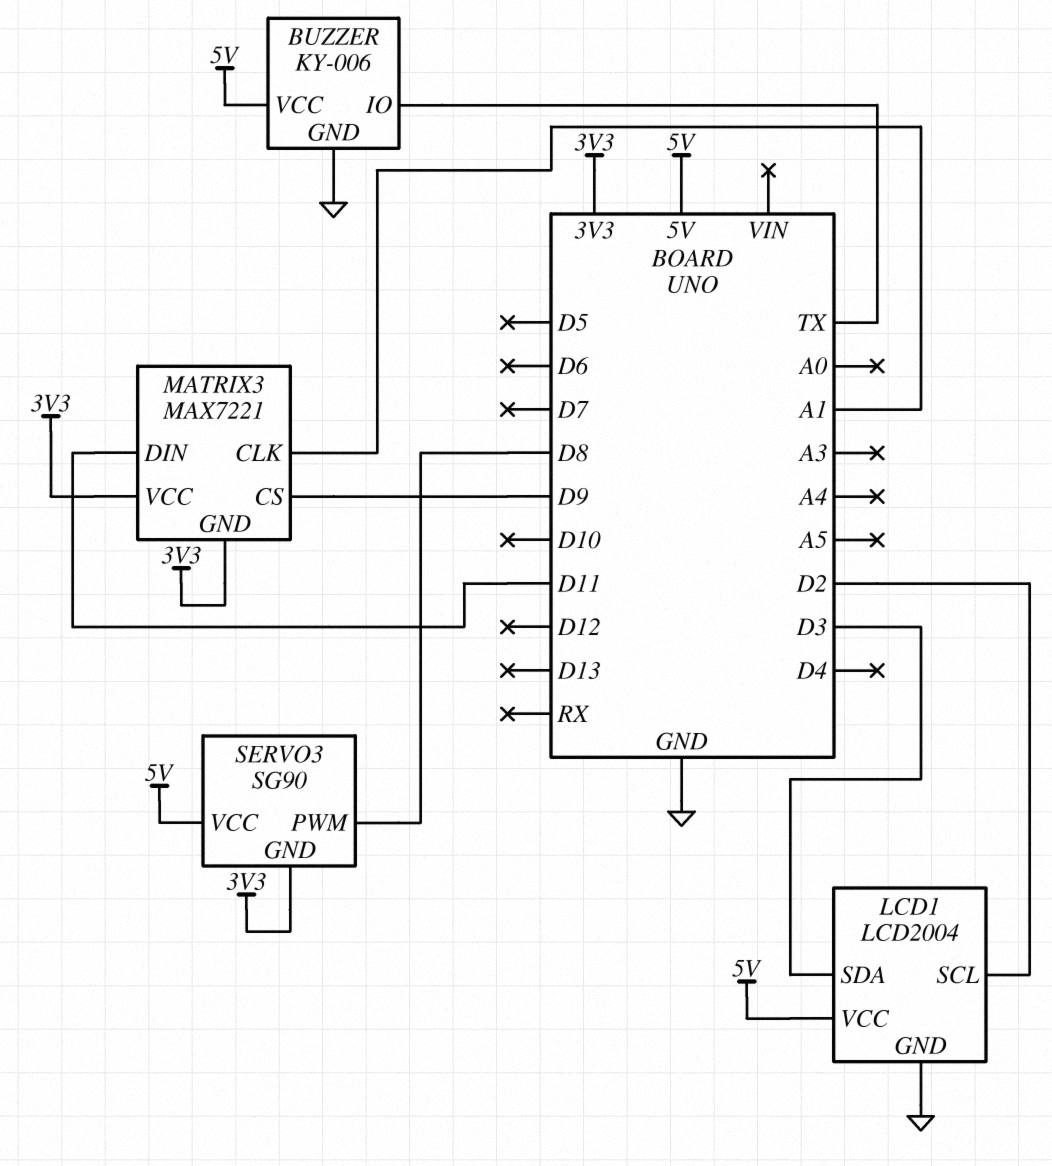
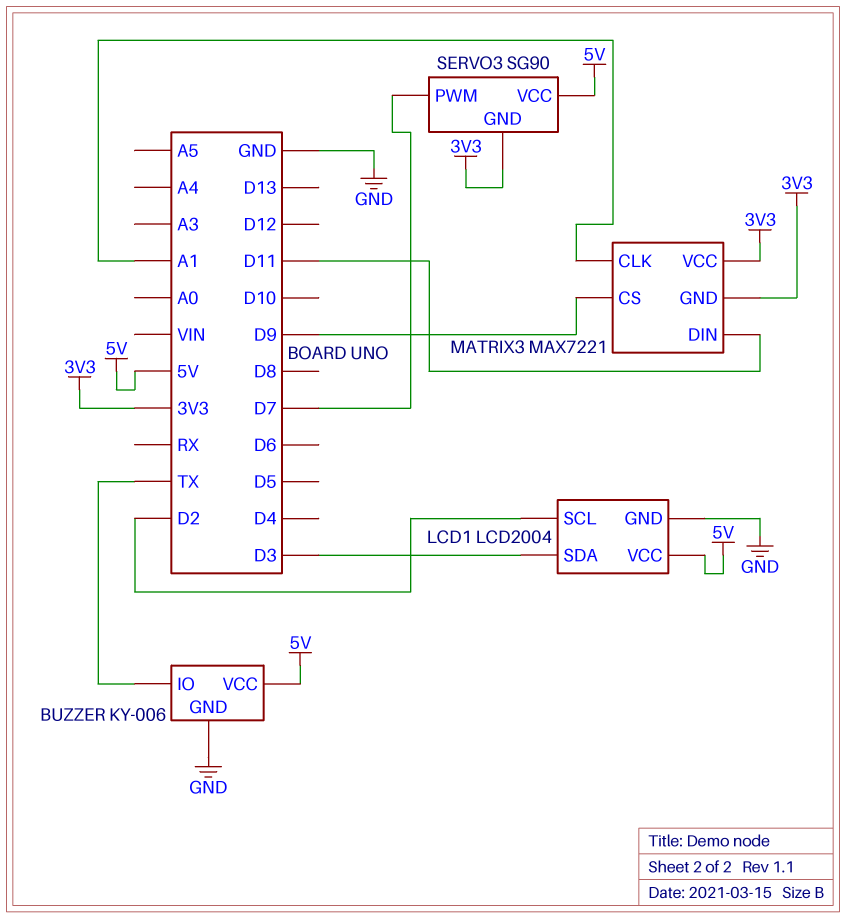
SERVO3 pin PWM: D8 -> D7

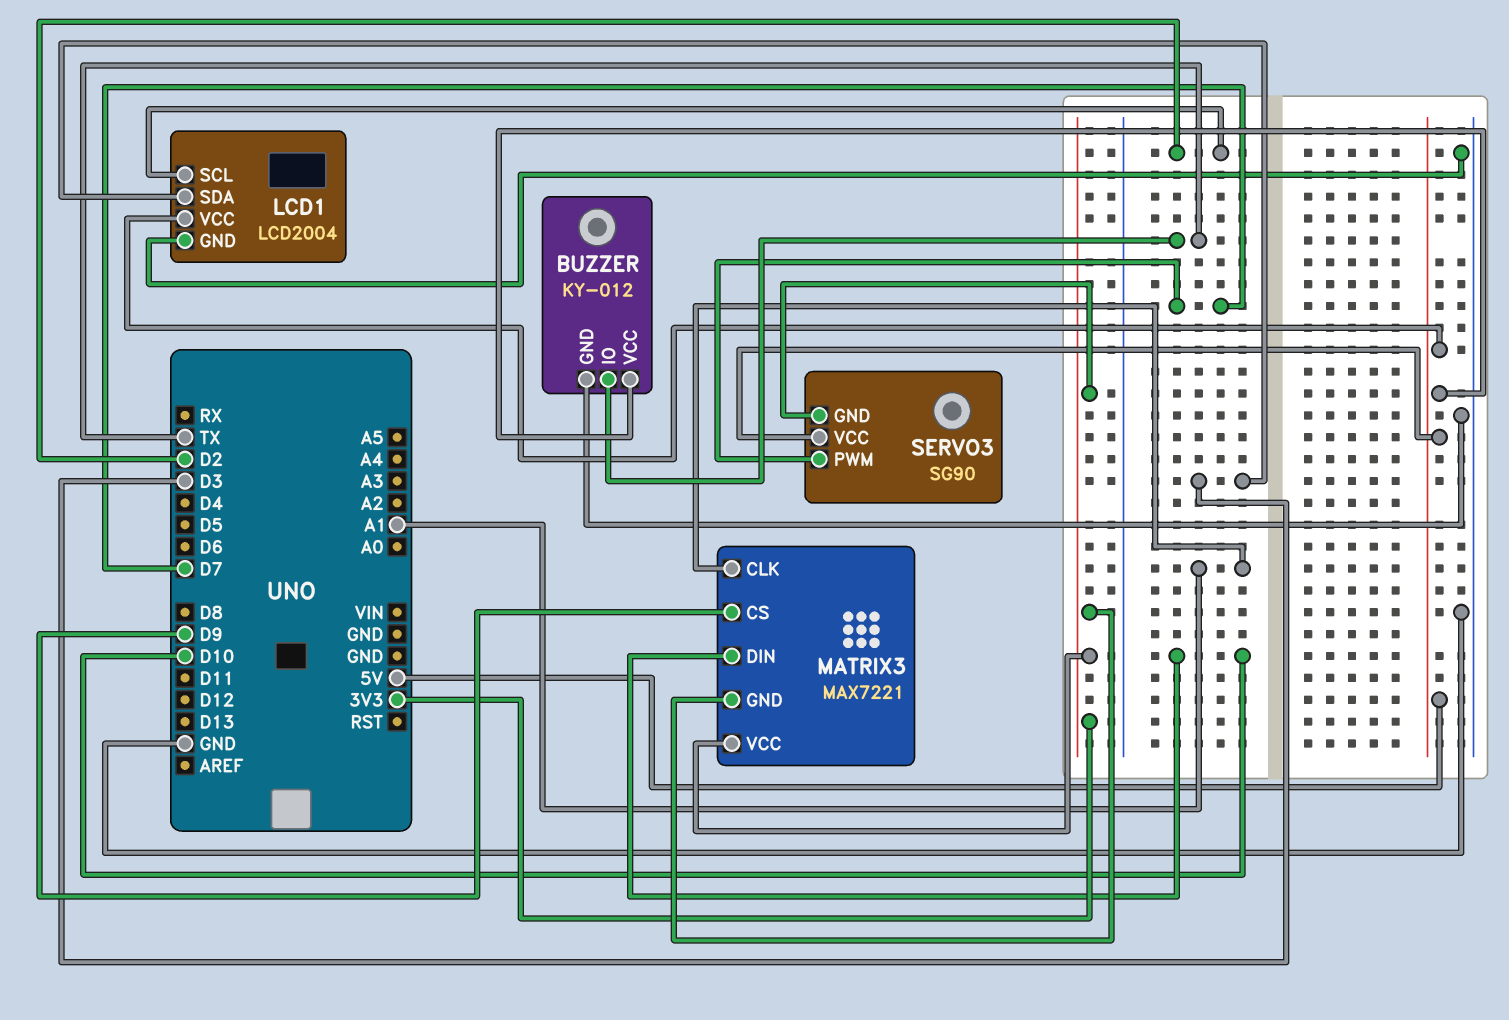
BUZZER: KY-006 -> KY-012
MATRIX3 pin DIN: D11 -> D10

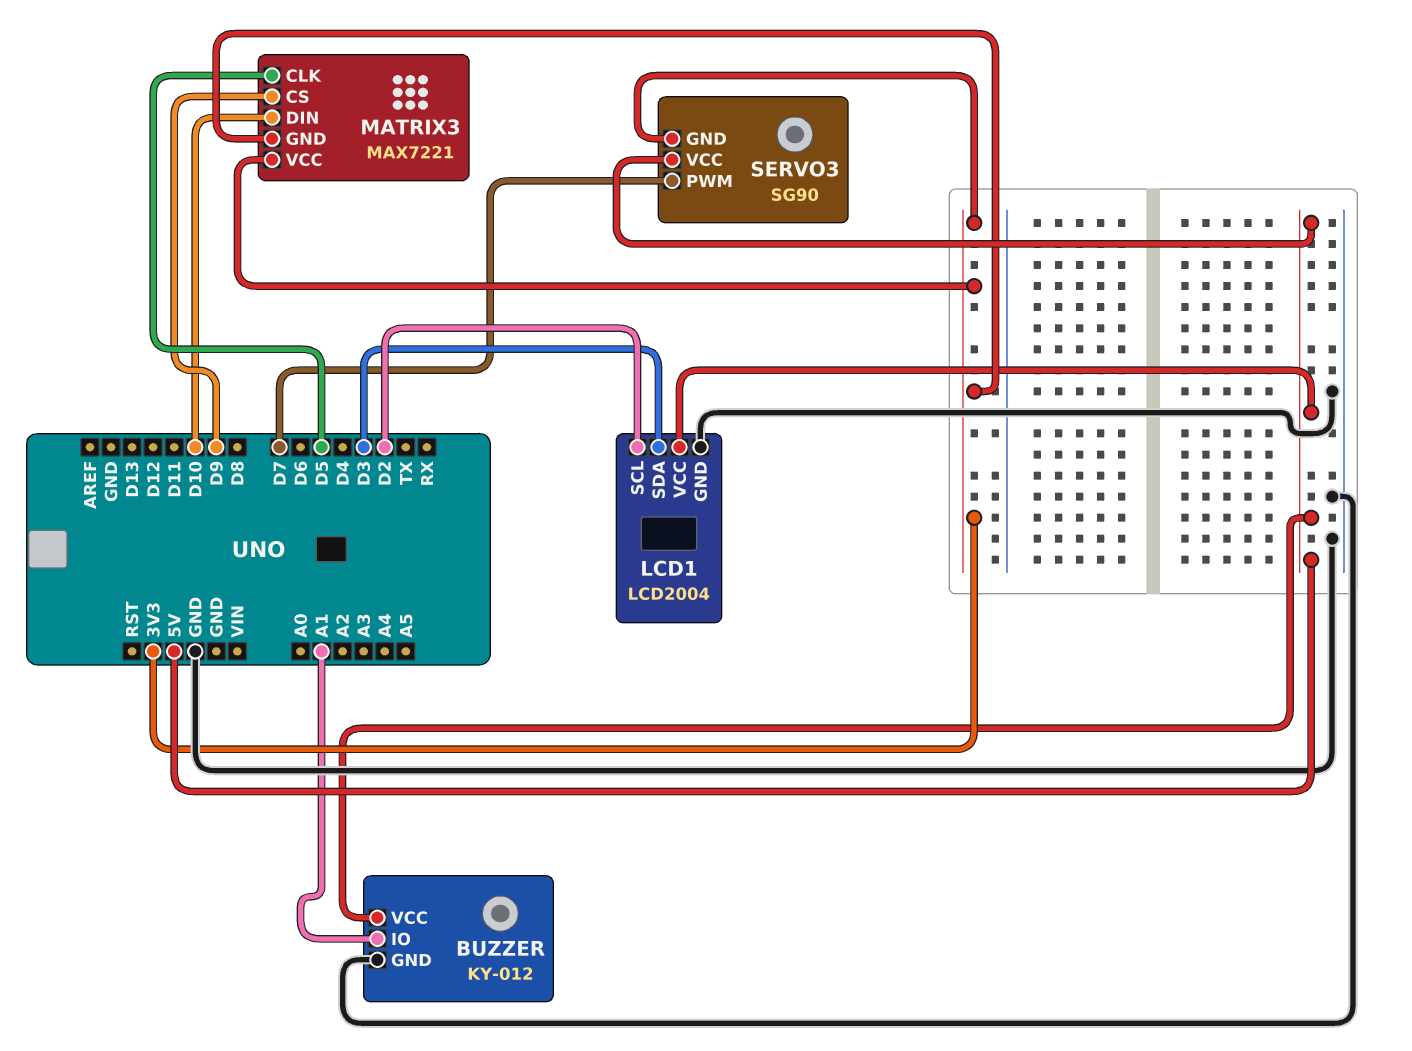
BUZZER pin IO: TX -> A1
MATRIX3 pin CLK: A1 -> D5

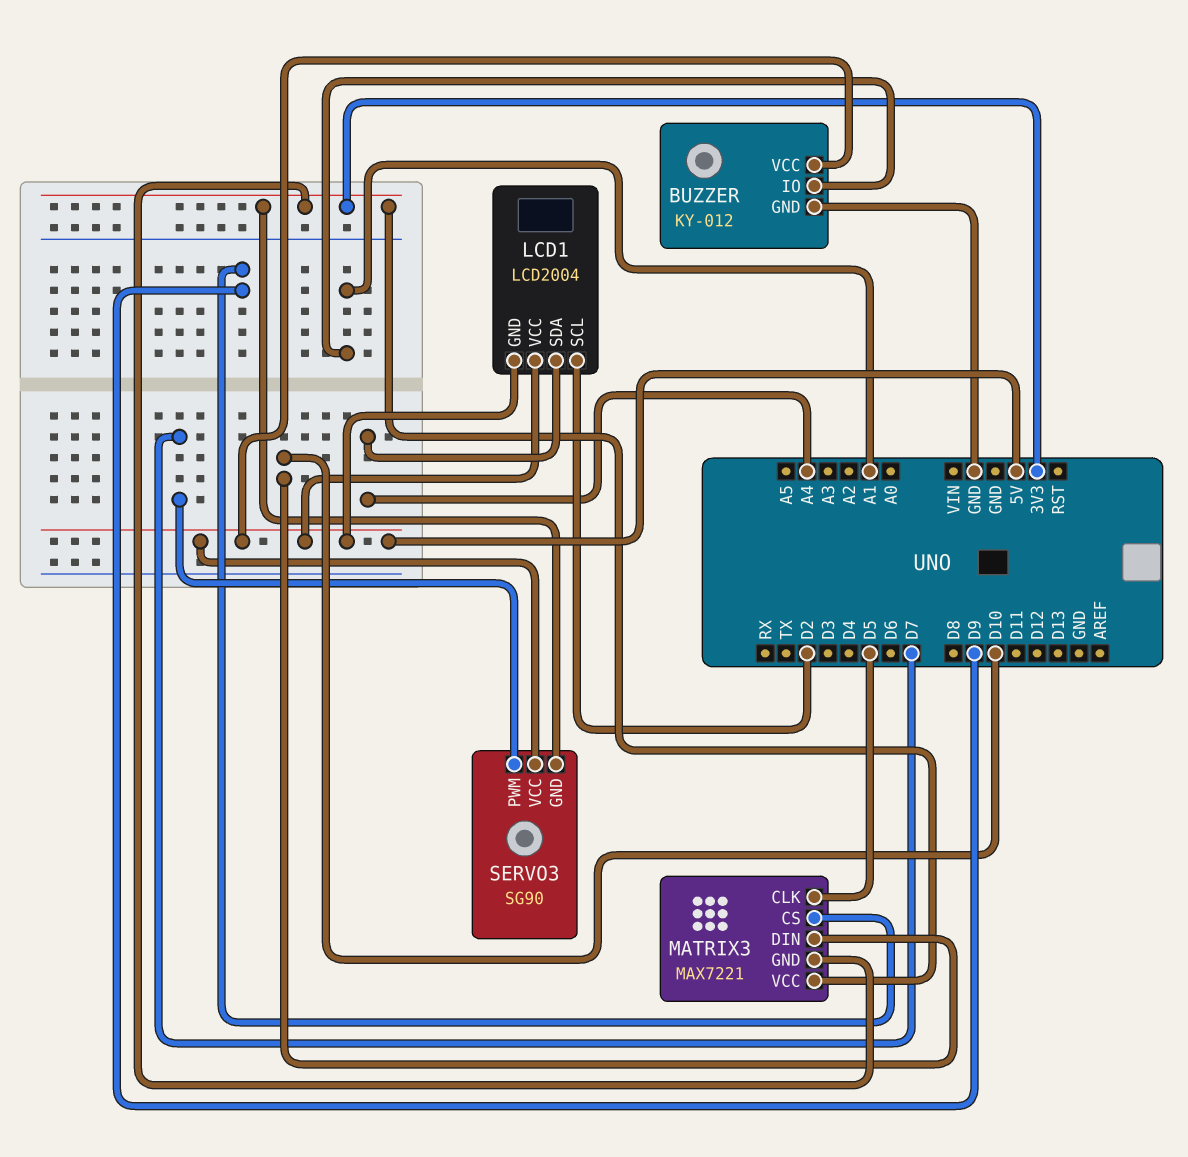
LCD1 pin GND: GND -> 5V
LCD1 pin SDA: D3 -> A4

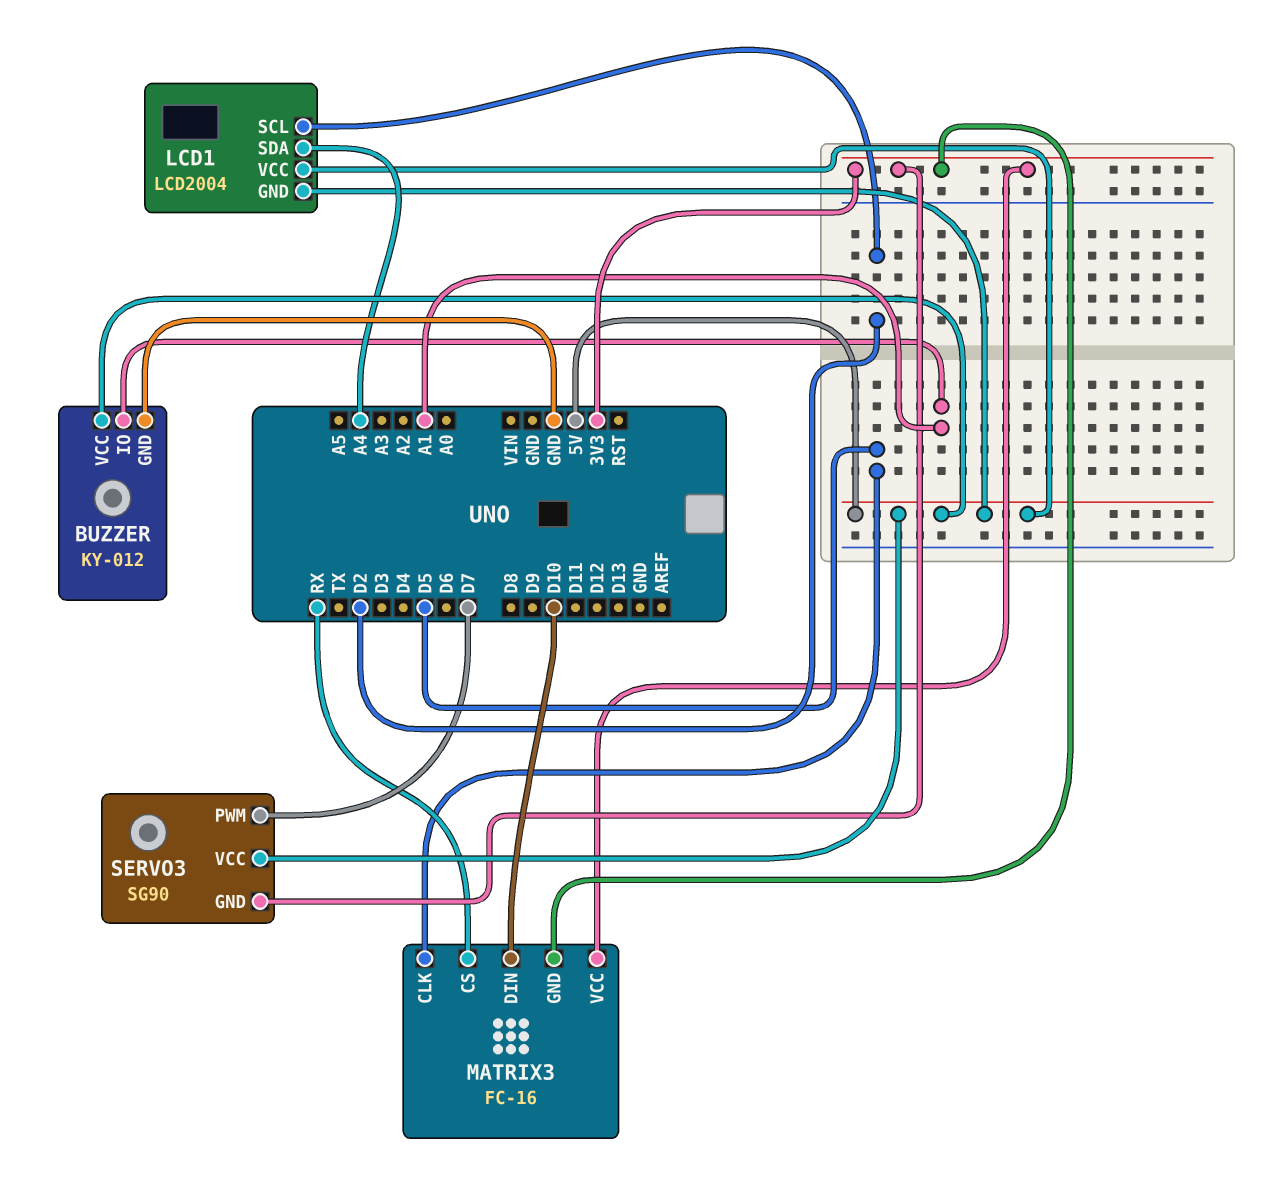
MATRIX3: MAX7221 -> FC-16
MATRIX3 pin CS: D9 -> RX

